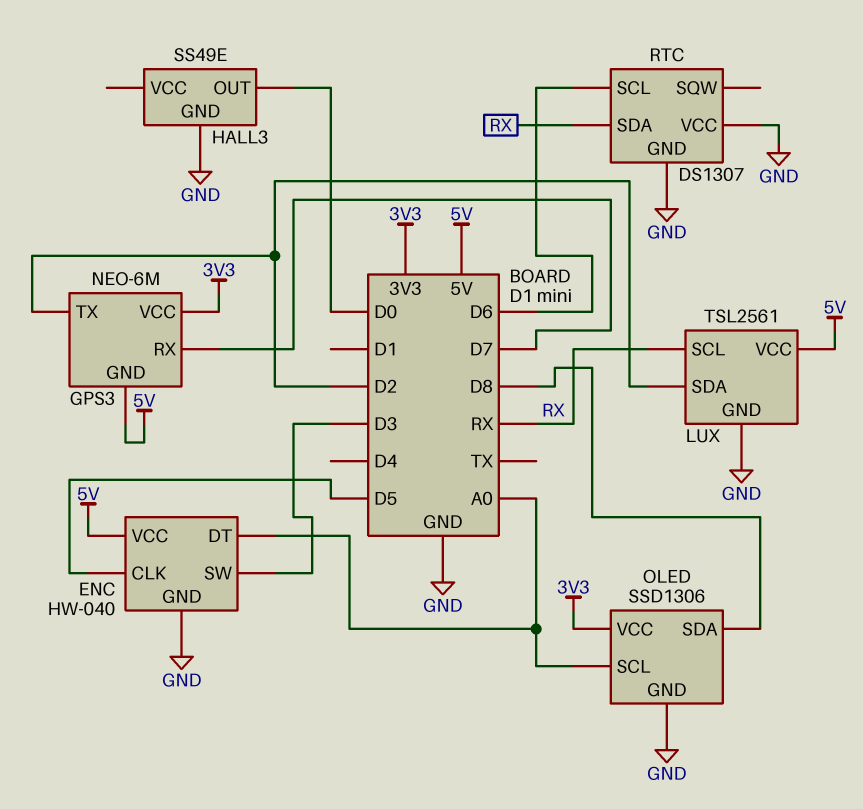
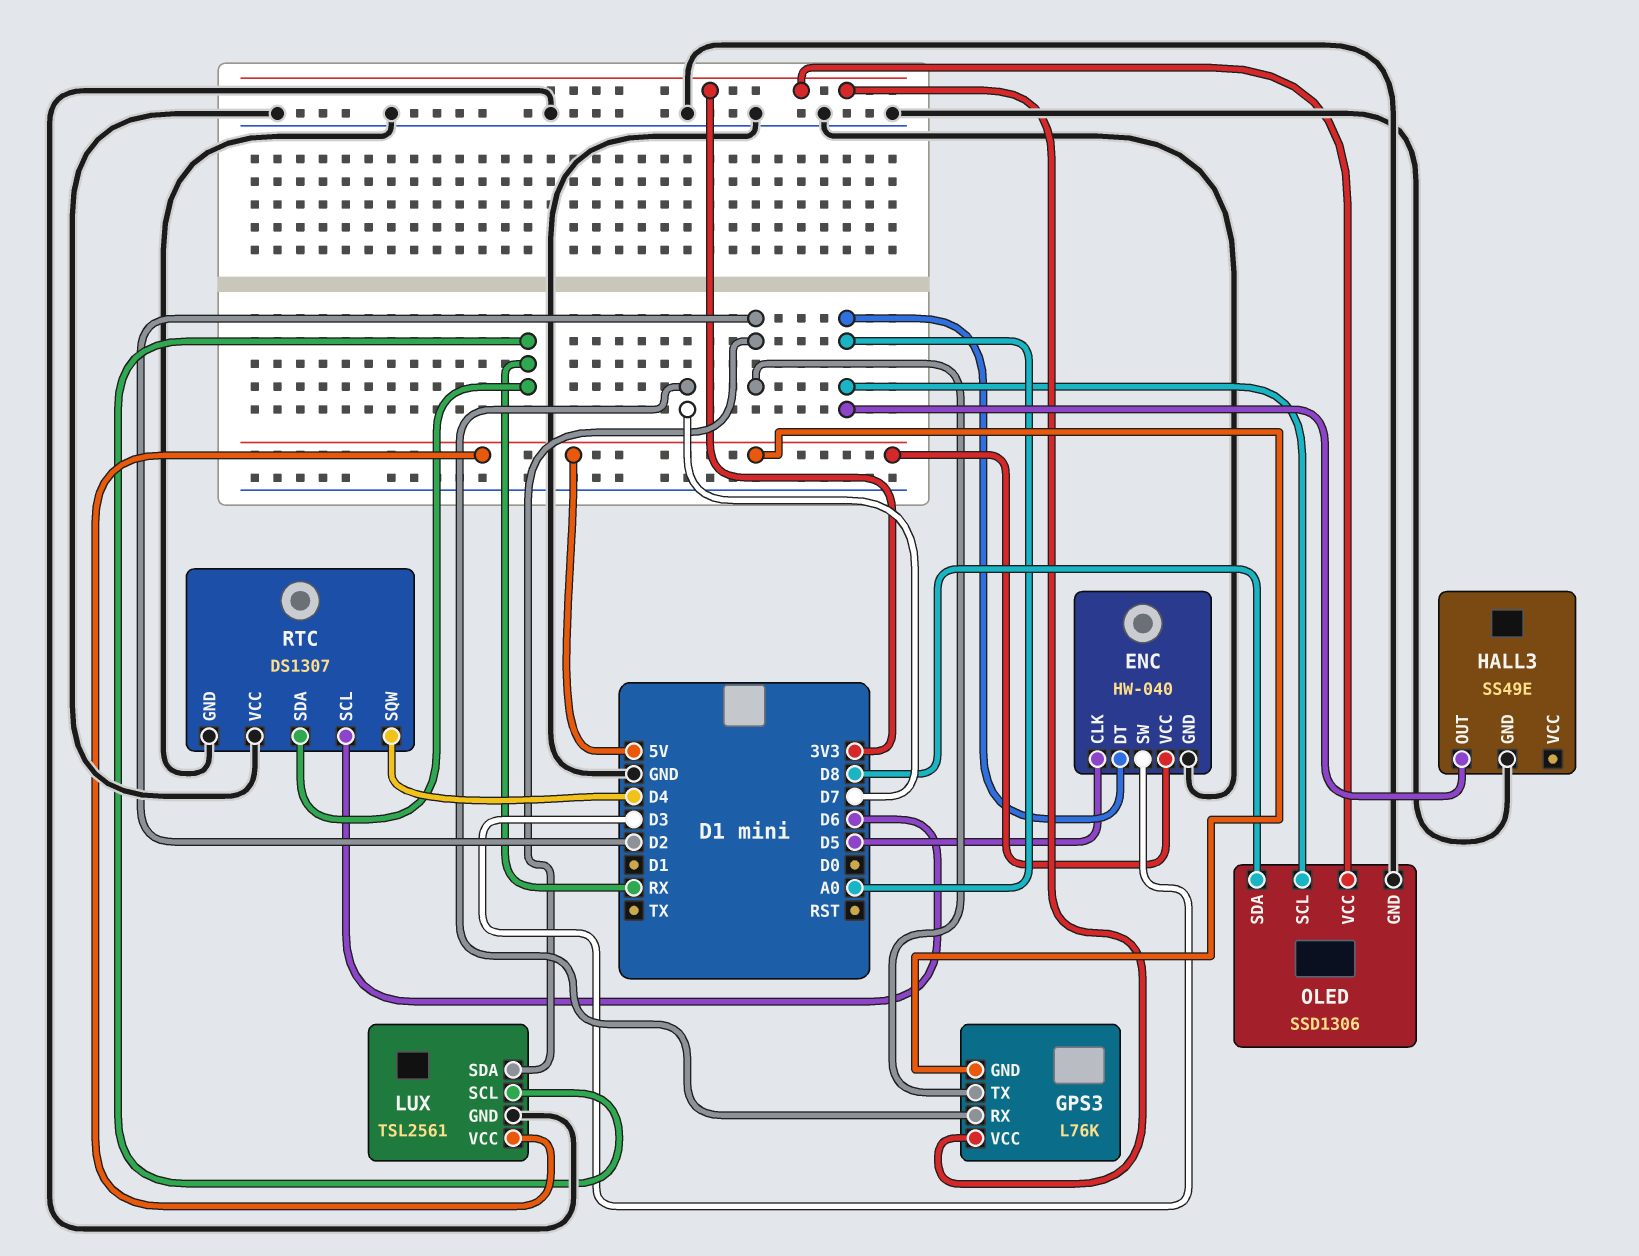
GPS3: NEO-6M -> L76K
HALL3 pin OUT: D0 -> A0
RTC pin SQW: none -> D4

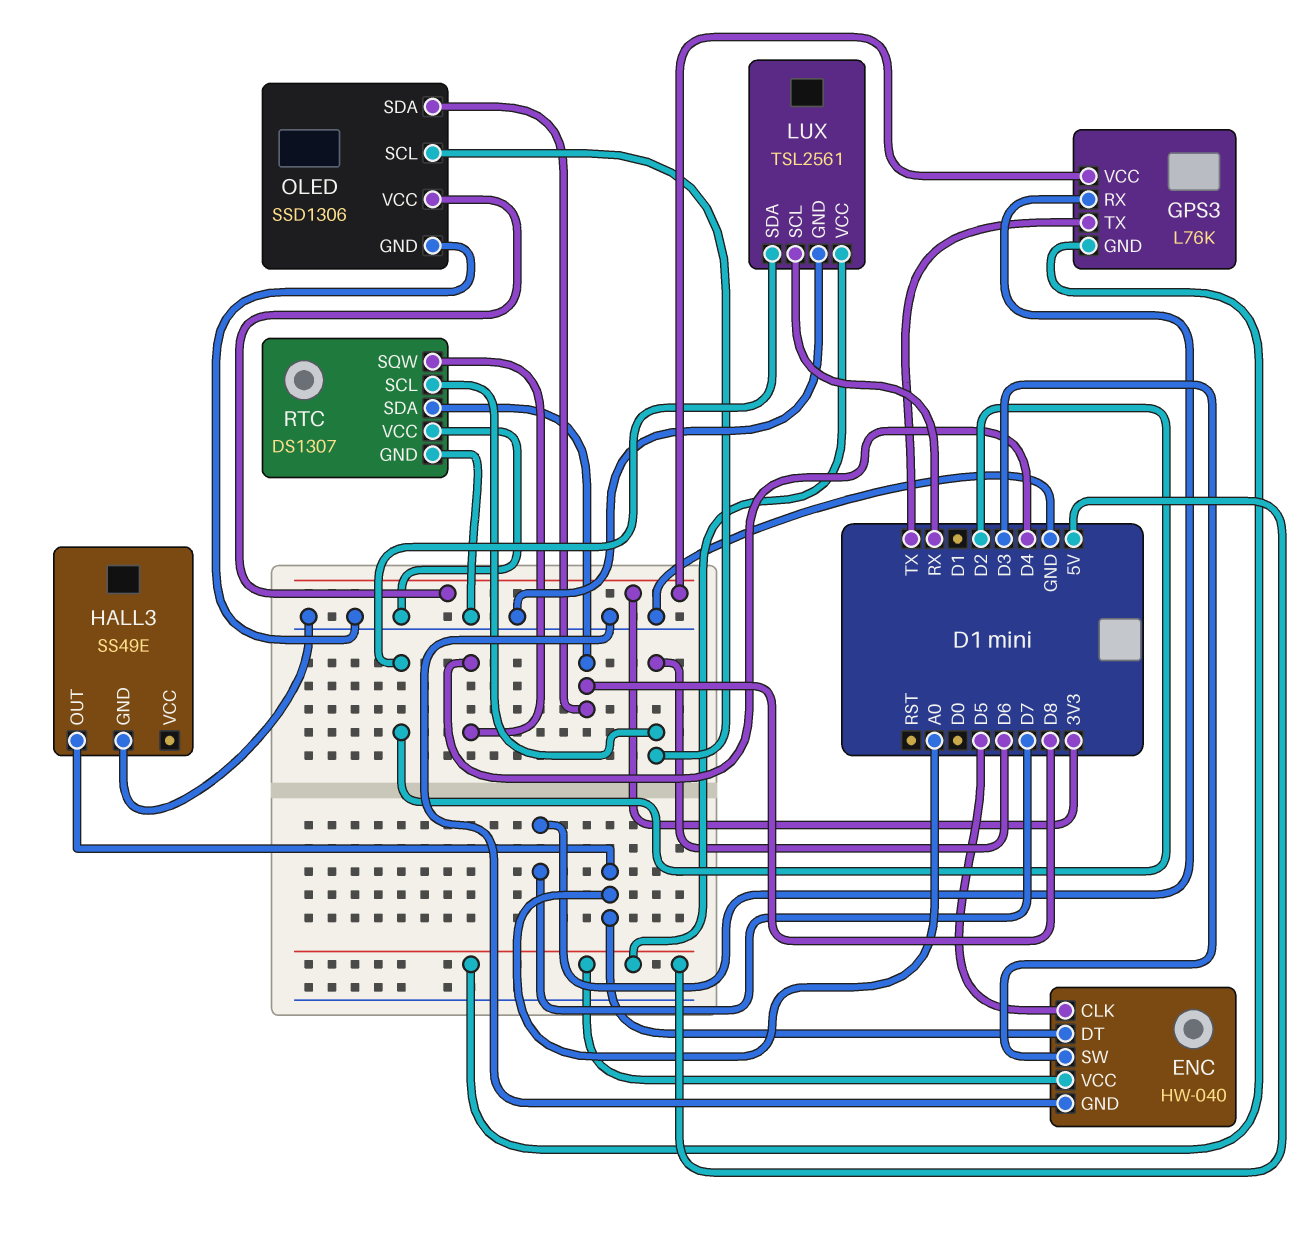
GPS3 pin TX: D2 -> TX
OLED pin SCL: A0 -> D6
RTC pin SDA: RX -> D8

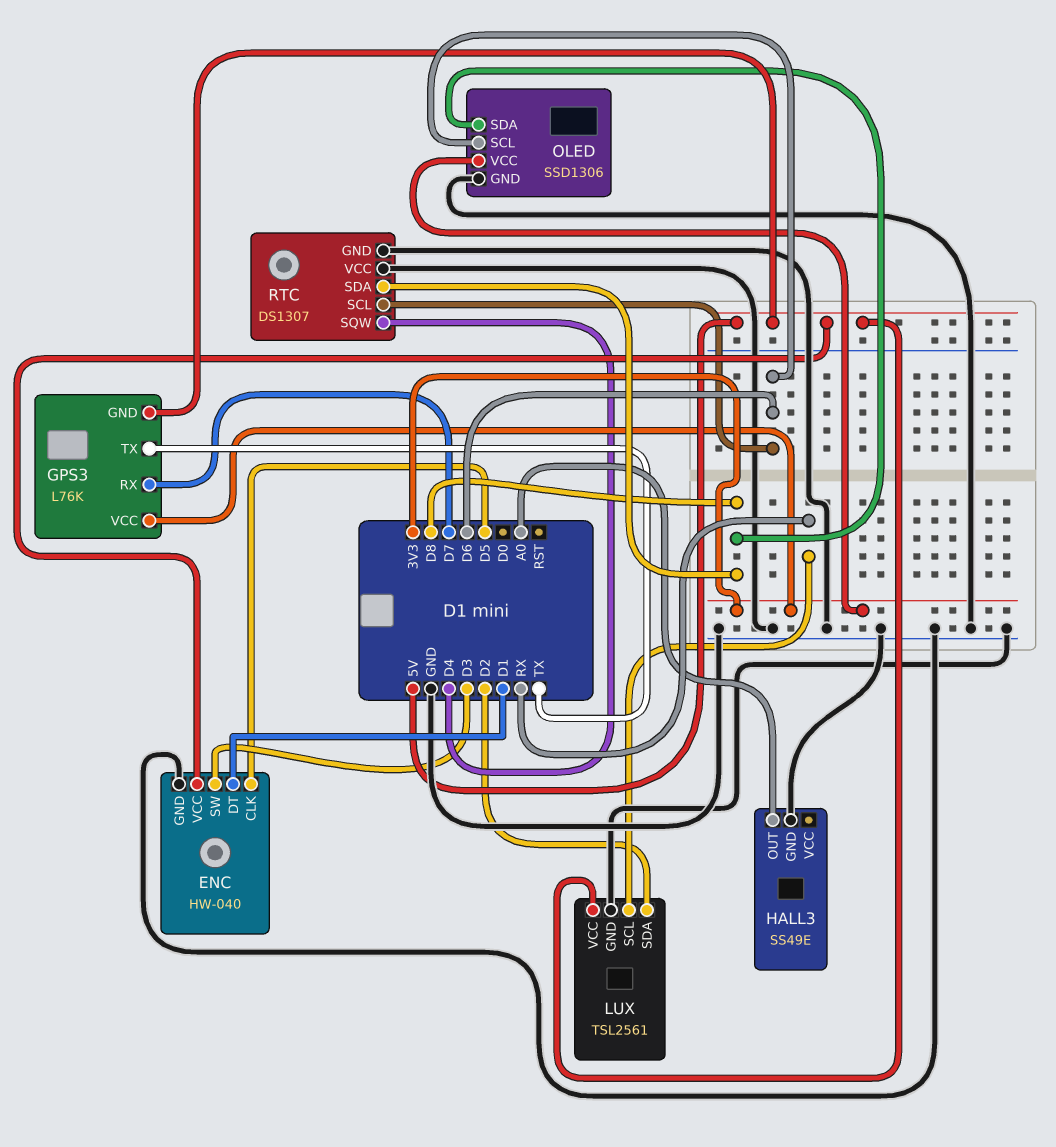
ENC pin DT: A0 -> D1

